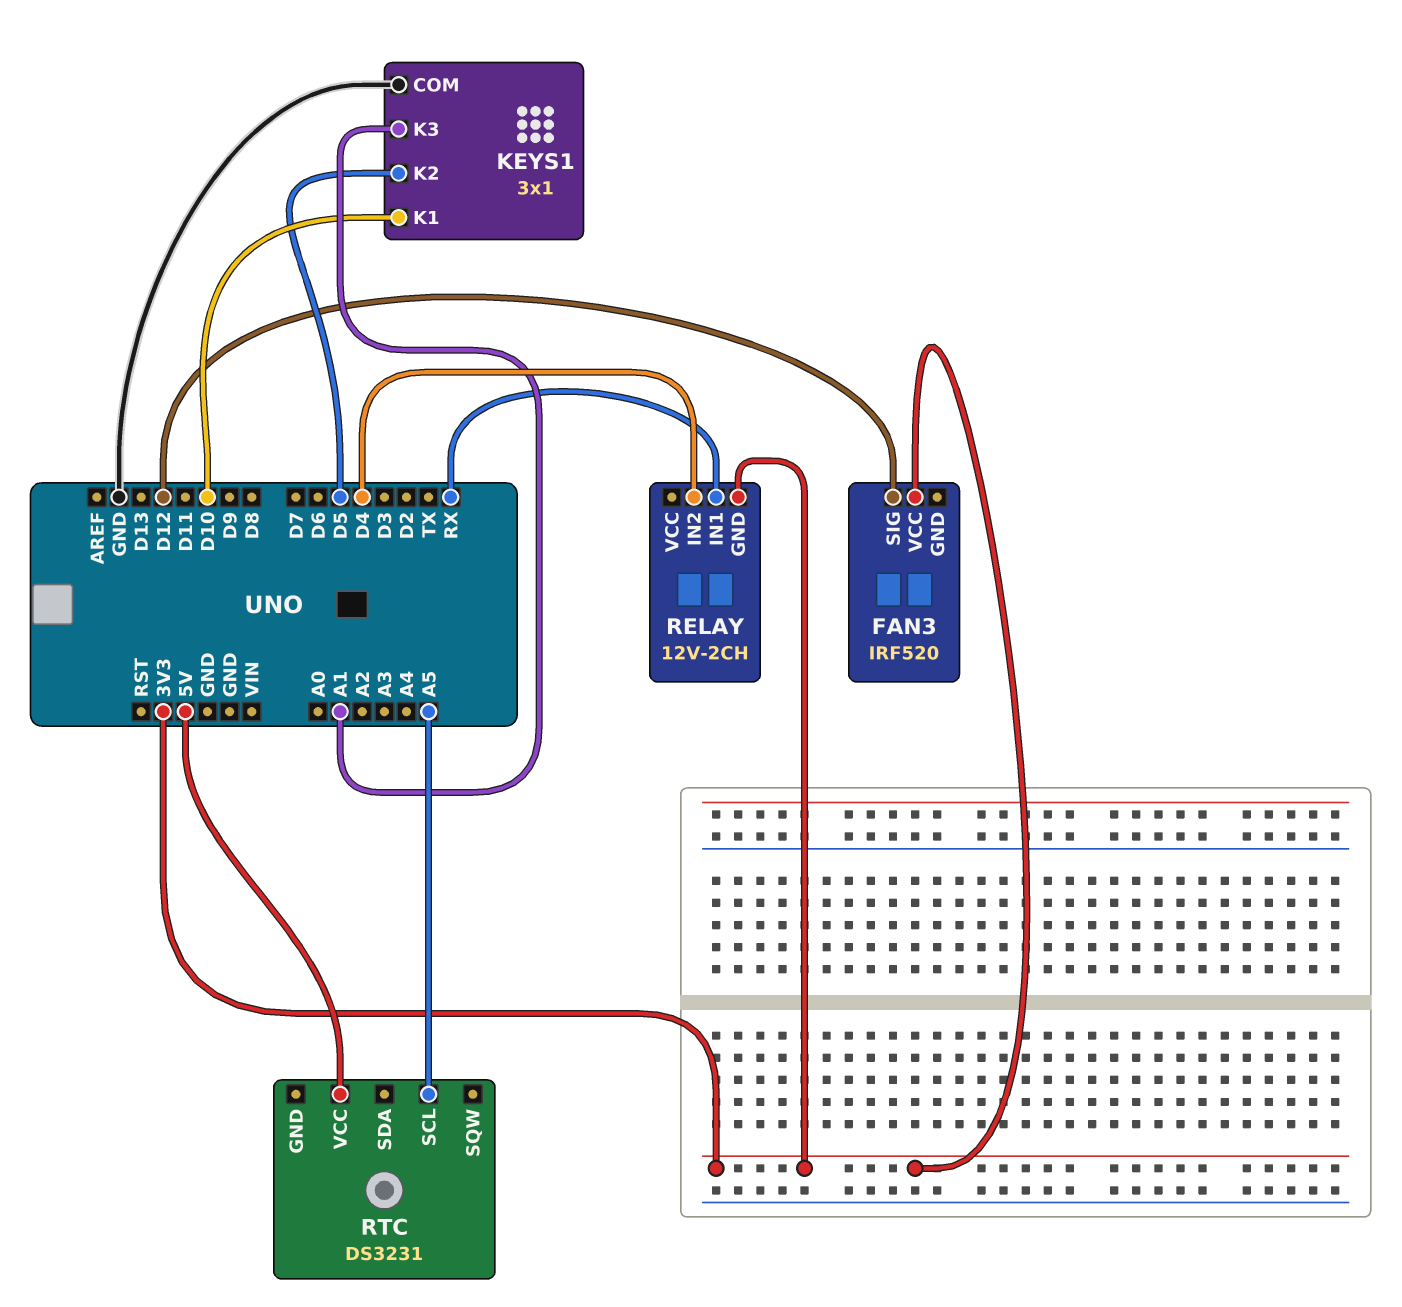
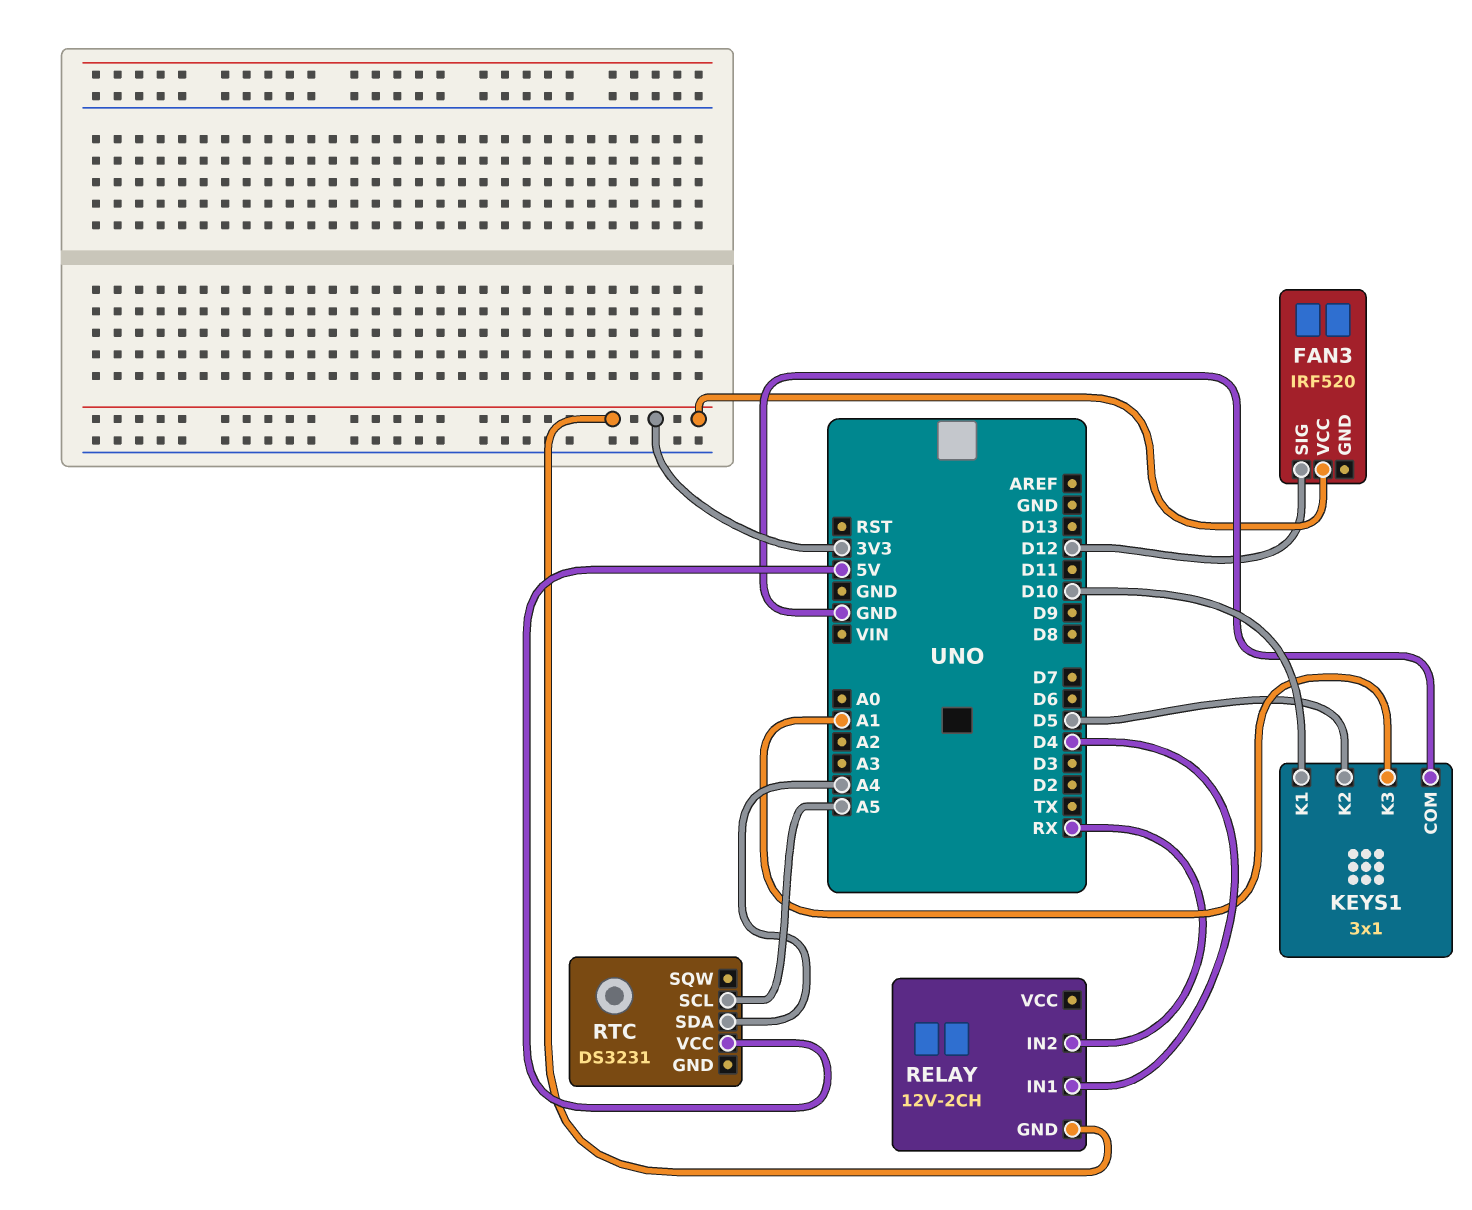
RELAY pin IN1: RX -> D4
RELAY pin IN2: D4 -> RX
RTC pin SDA: none -> A4

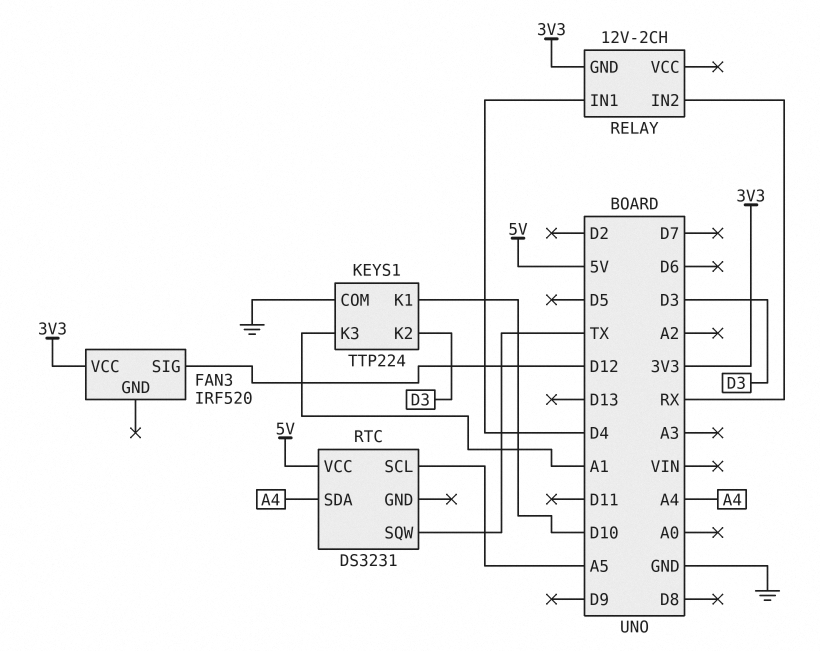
KEYS1: 3x1 -> TTP224
KEYS1 pin K2: D5 -> D3
RTC pin SQW: none -> TX

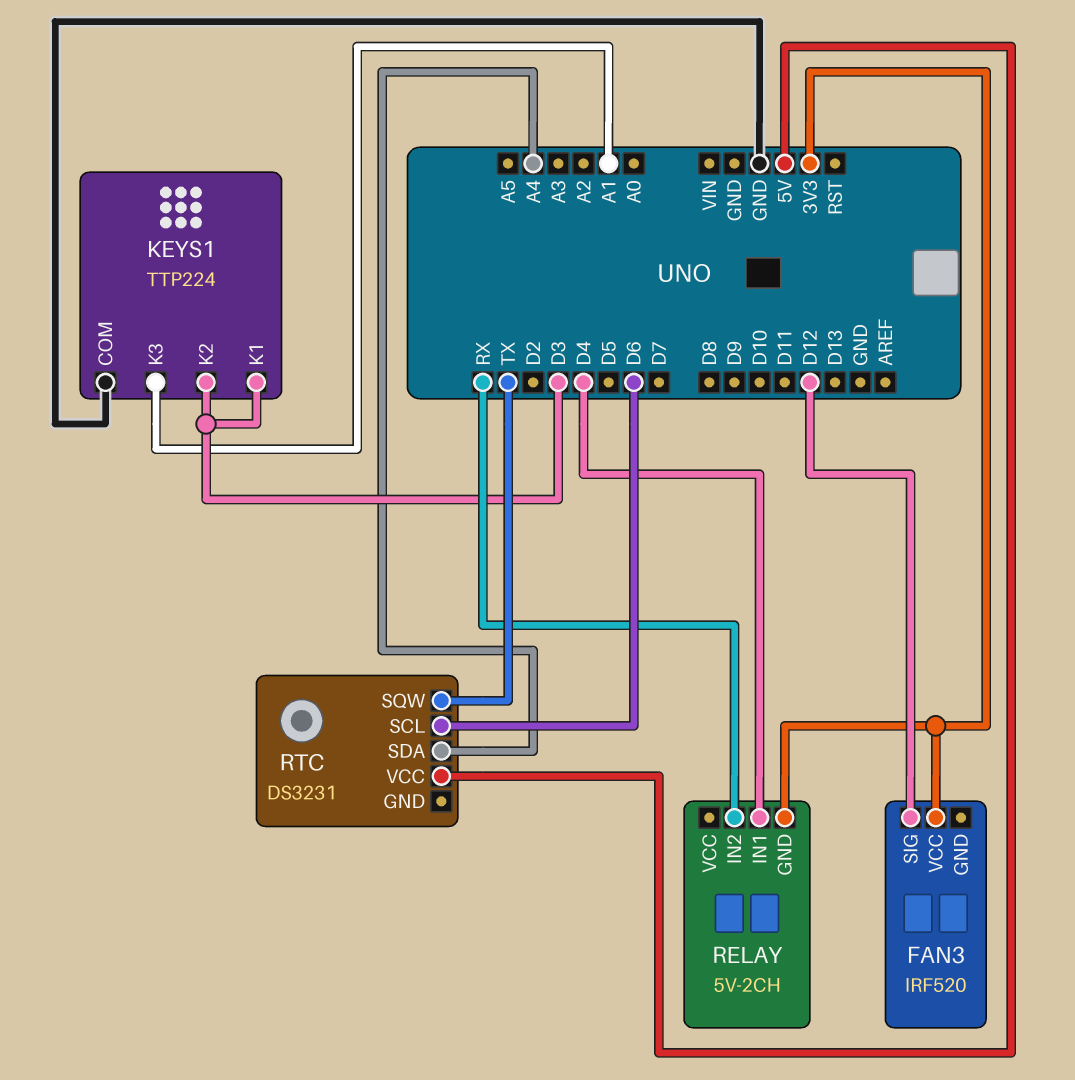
KEYS1 pin K1: D10 -> D3
RELAY: 12V-2CH -> 5V-2CH
RTC pin SCL: A5 -> D6

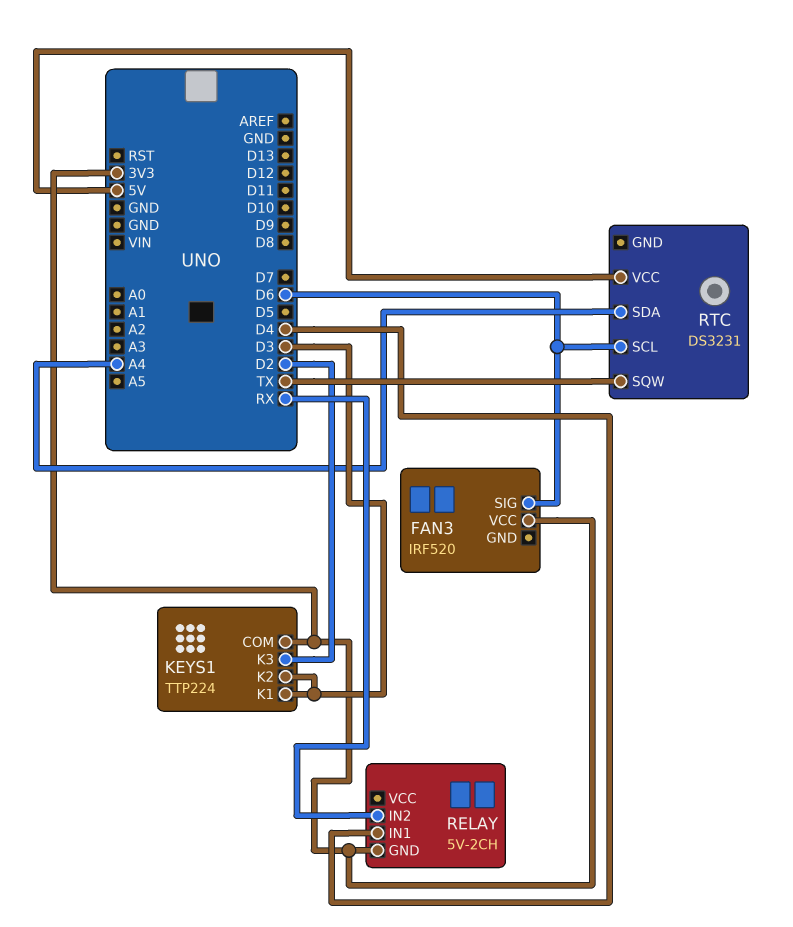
FAN3 pin SIG: D12 -> D6
KEYS1 pin COM: GND -> 3V3
KEYS1 pin K3: A1 -> D2

